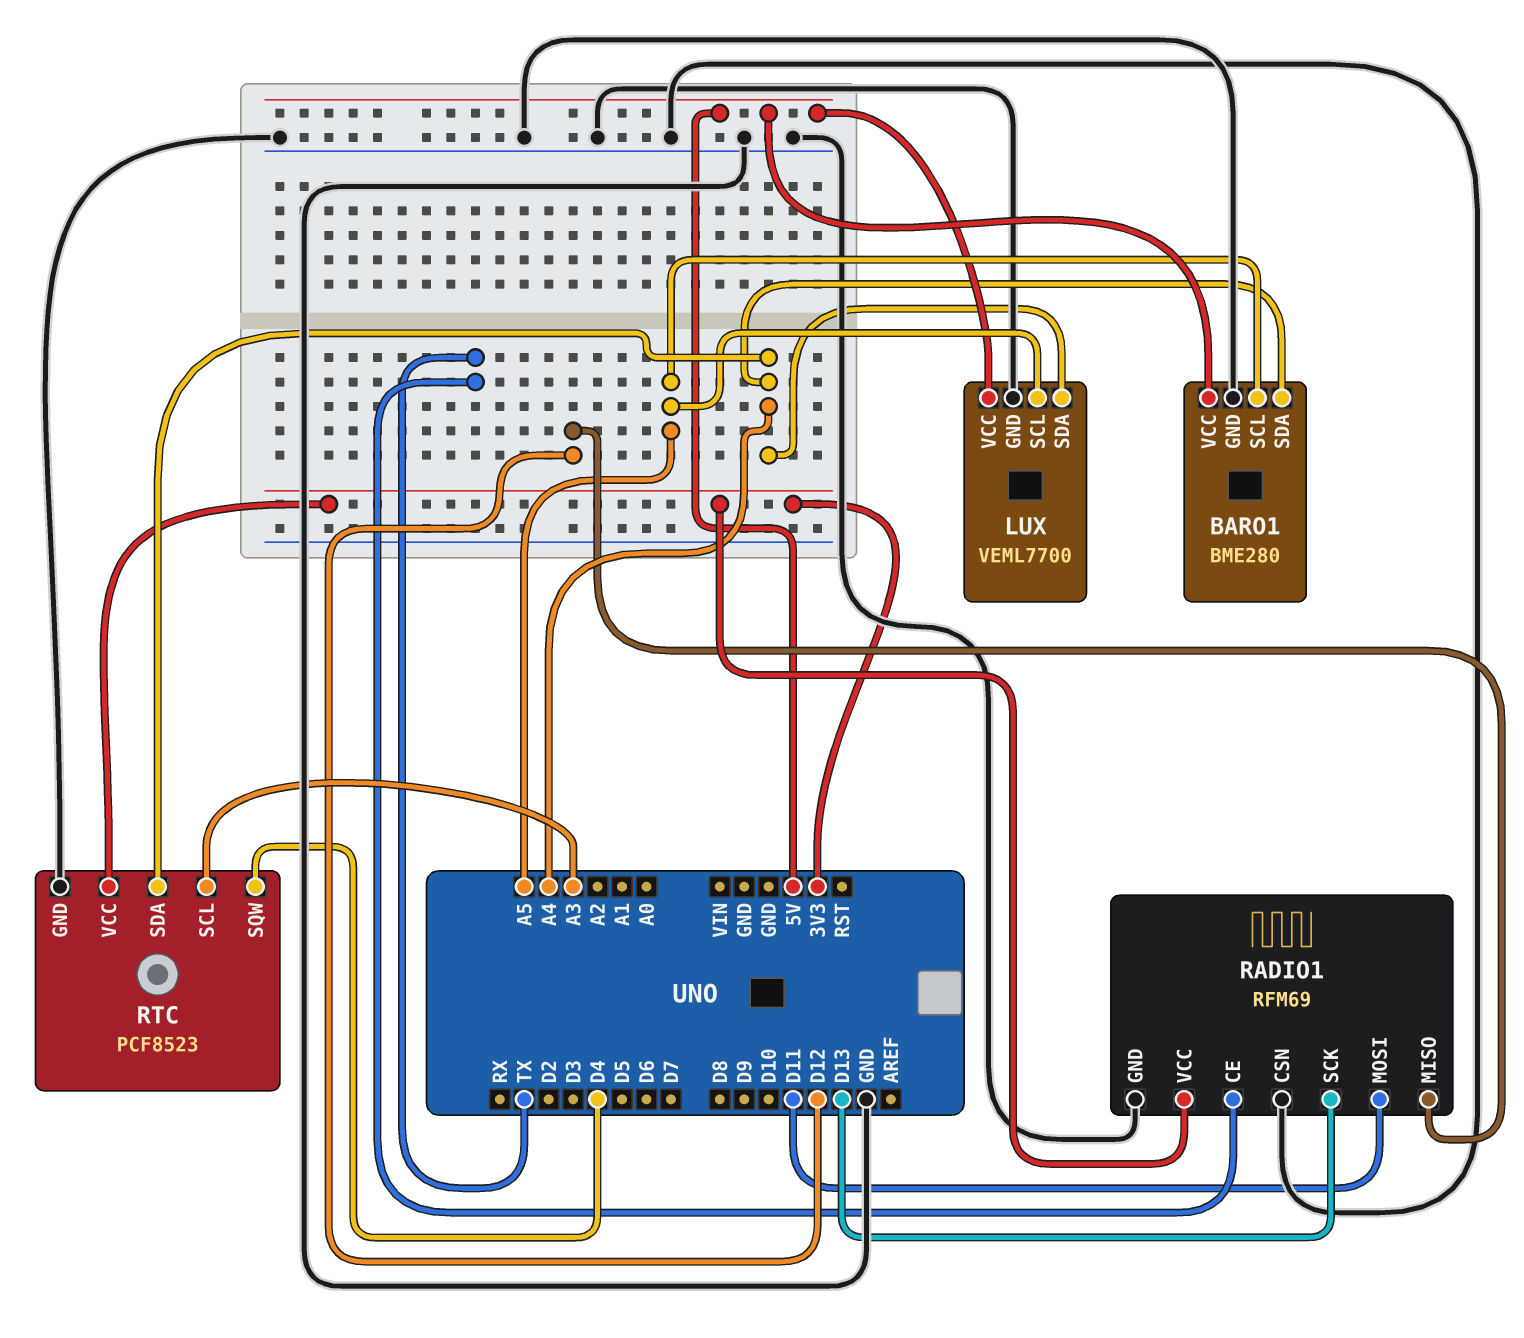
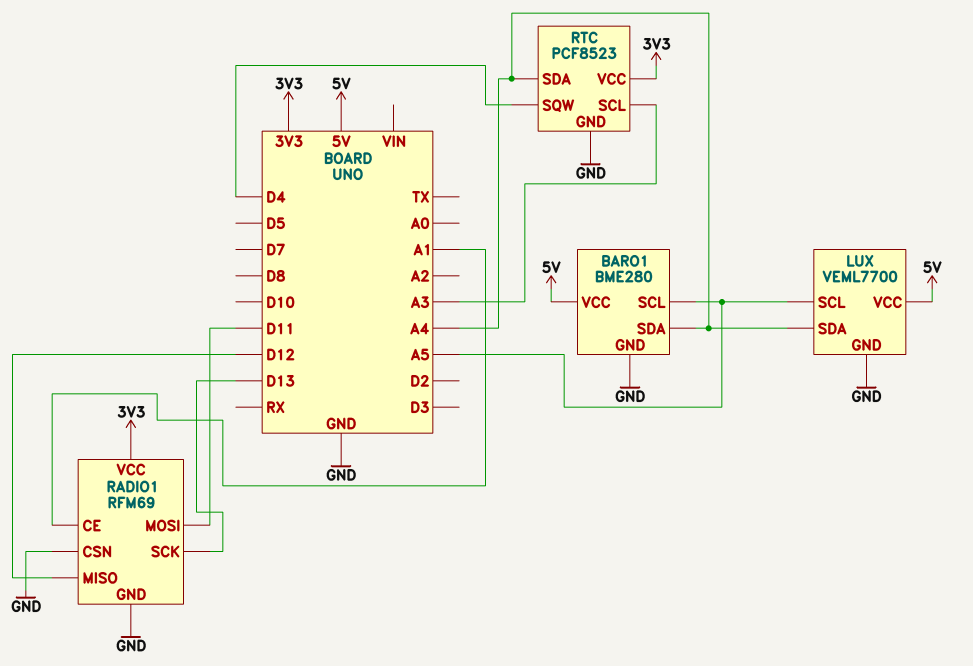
RADIO1 pin CE: TX -> A1

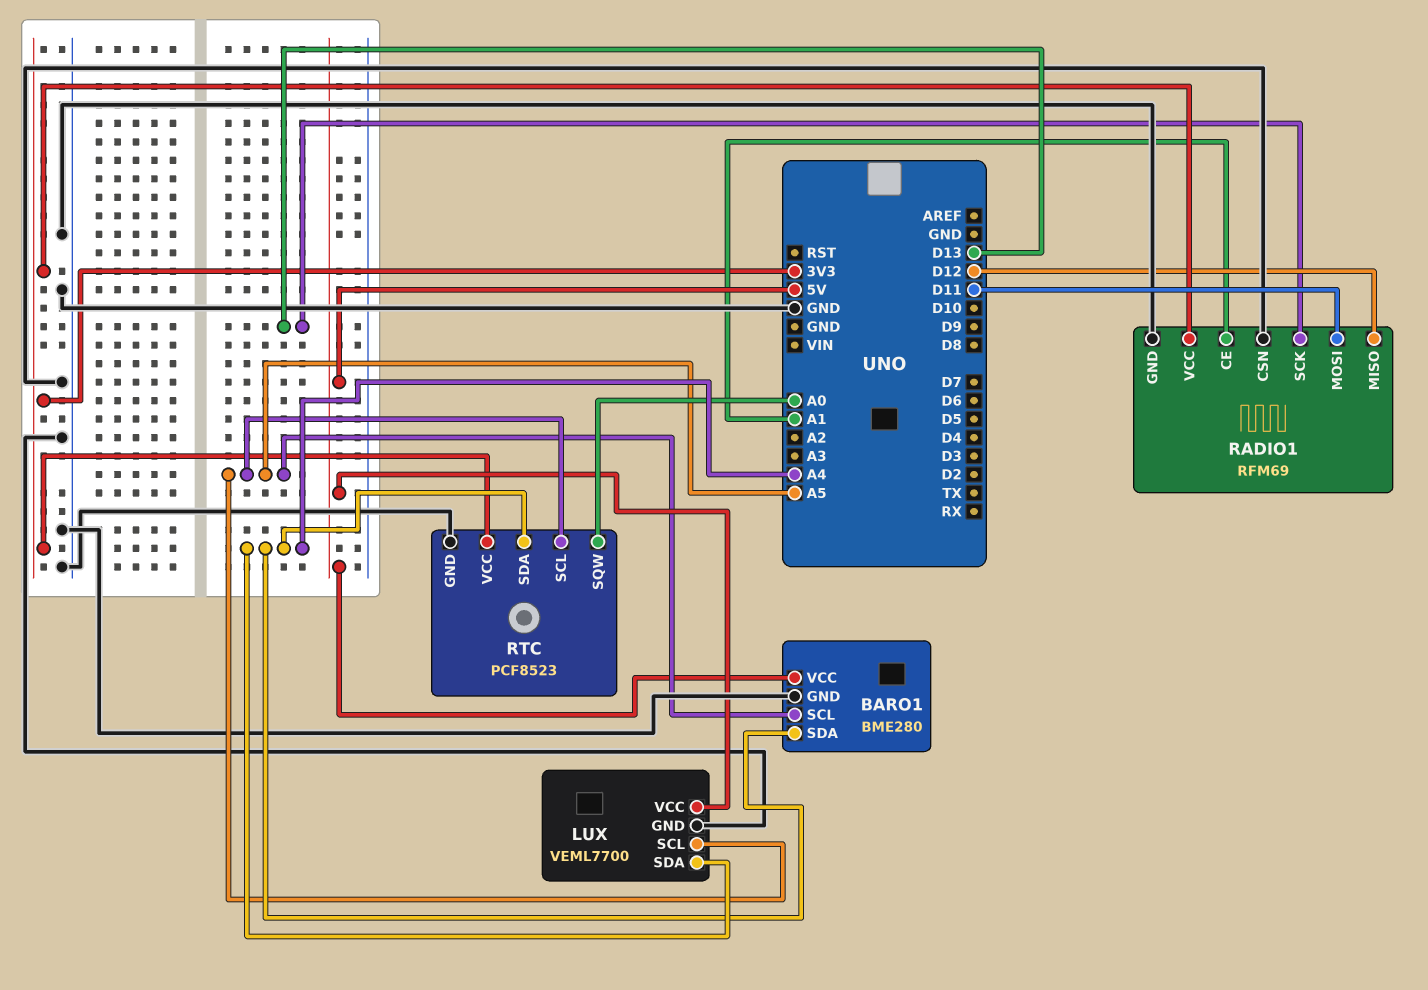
RTC pin SCL: A3 -> A5
RTC pin SQW: D4 -> A0

